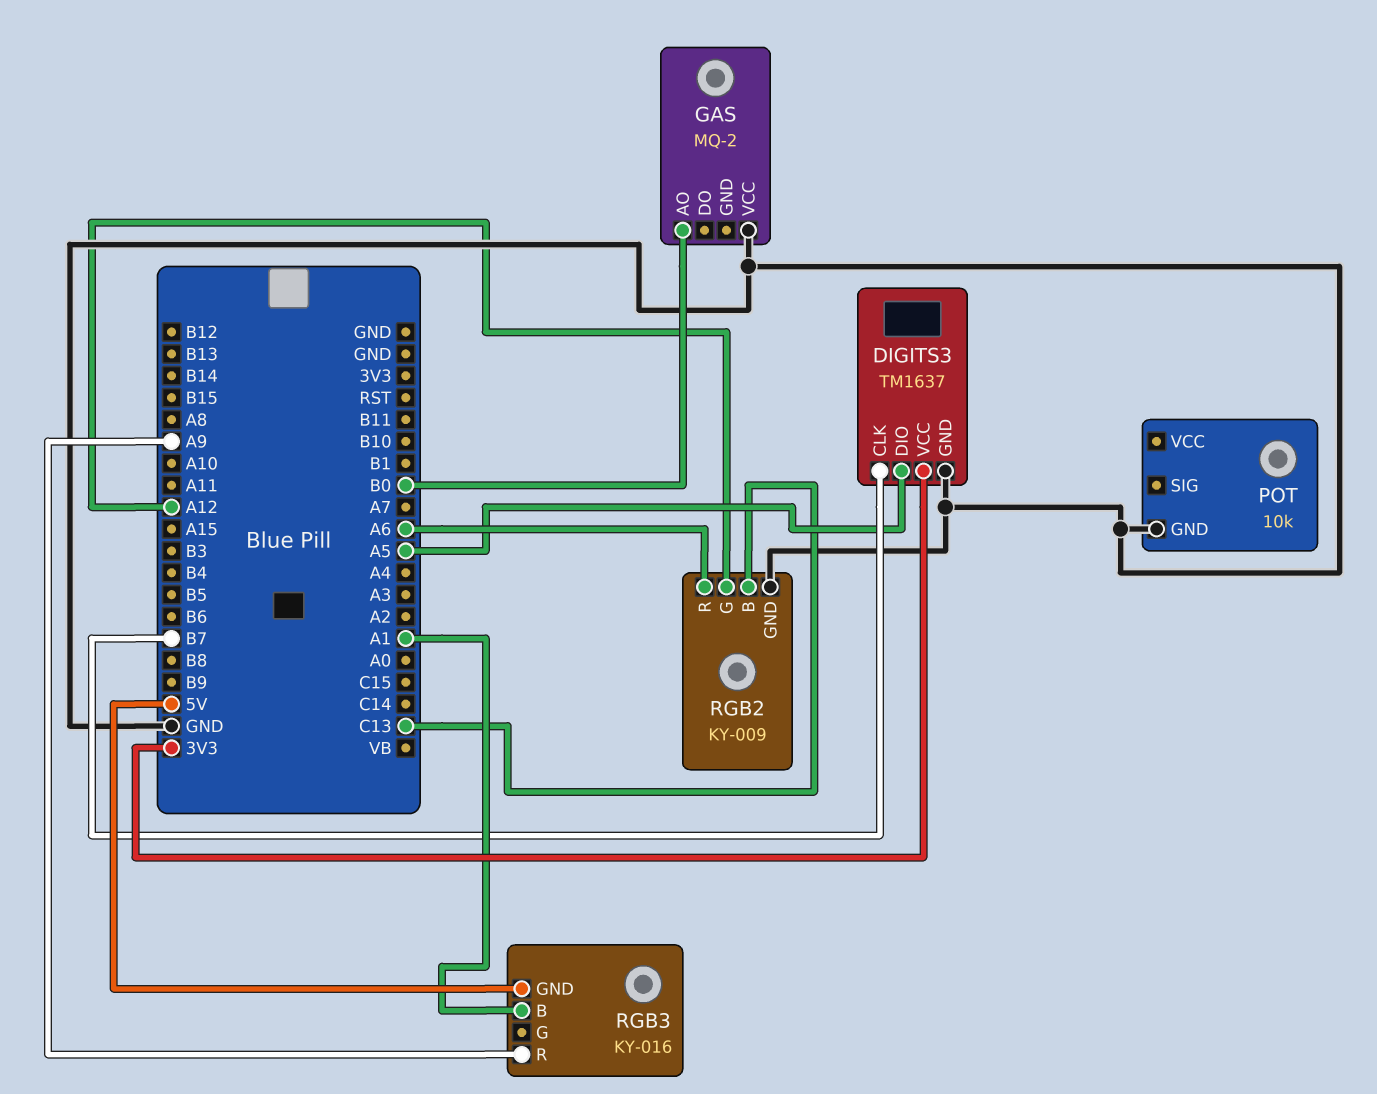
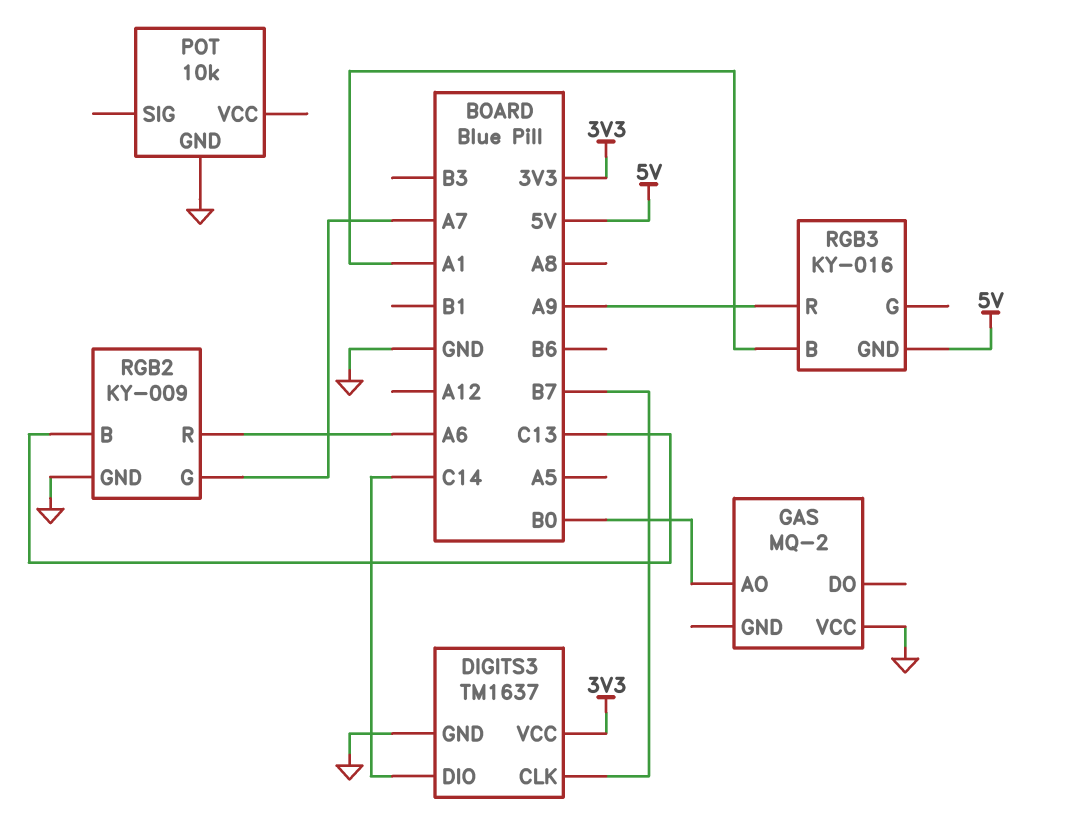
DIGITS3 pin DIO: A5 -> C14
RGB2 pin G: A12 -> A7

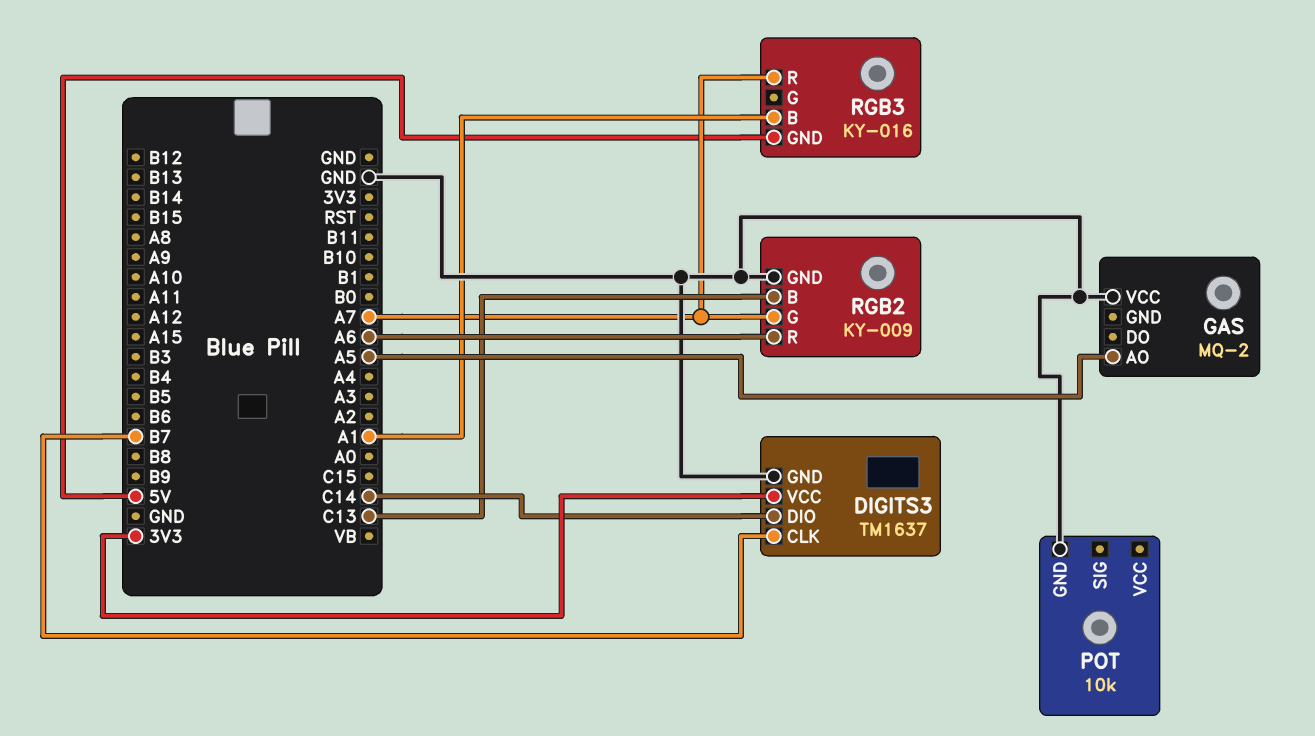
GAS pin AO: B0 -> A5
RGB3 pin R: A9 -> A7

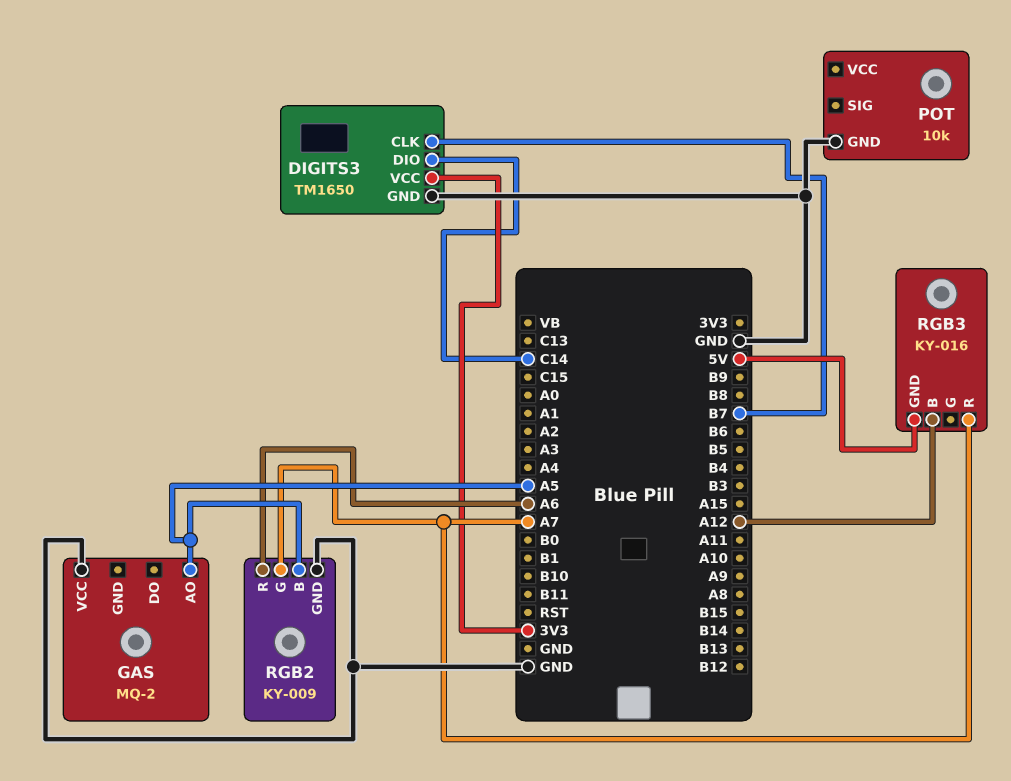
DIGITS3: TM1637 -> TM1650
RGB2 pin B: C13 -> A5
RGB3 pin B: A1 -> A12

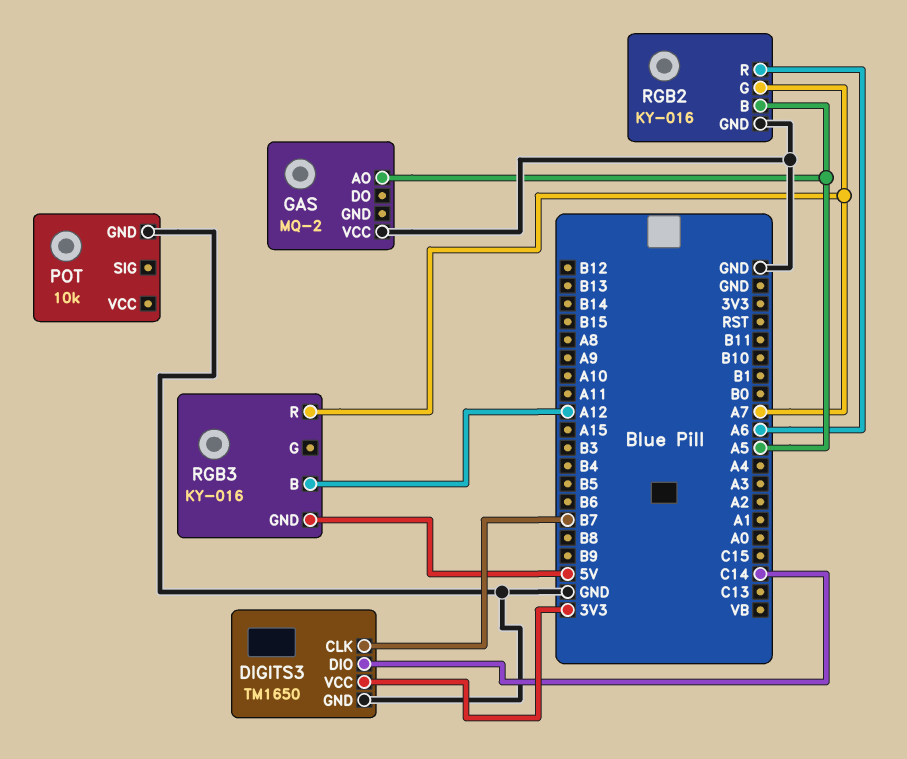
RGB2: KY-009 -> KY-016

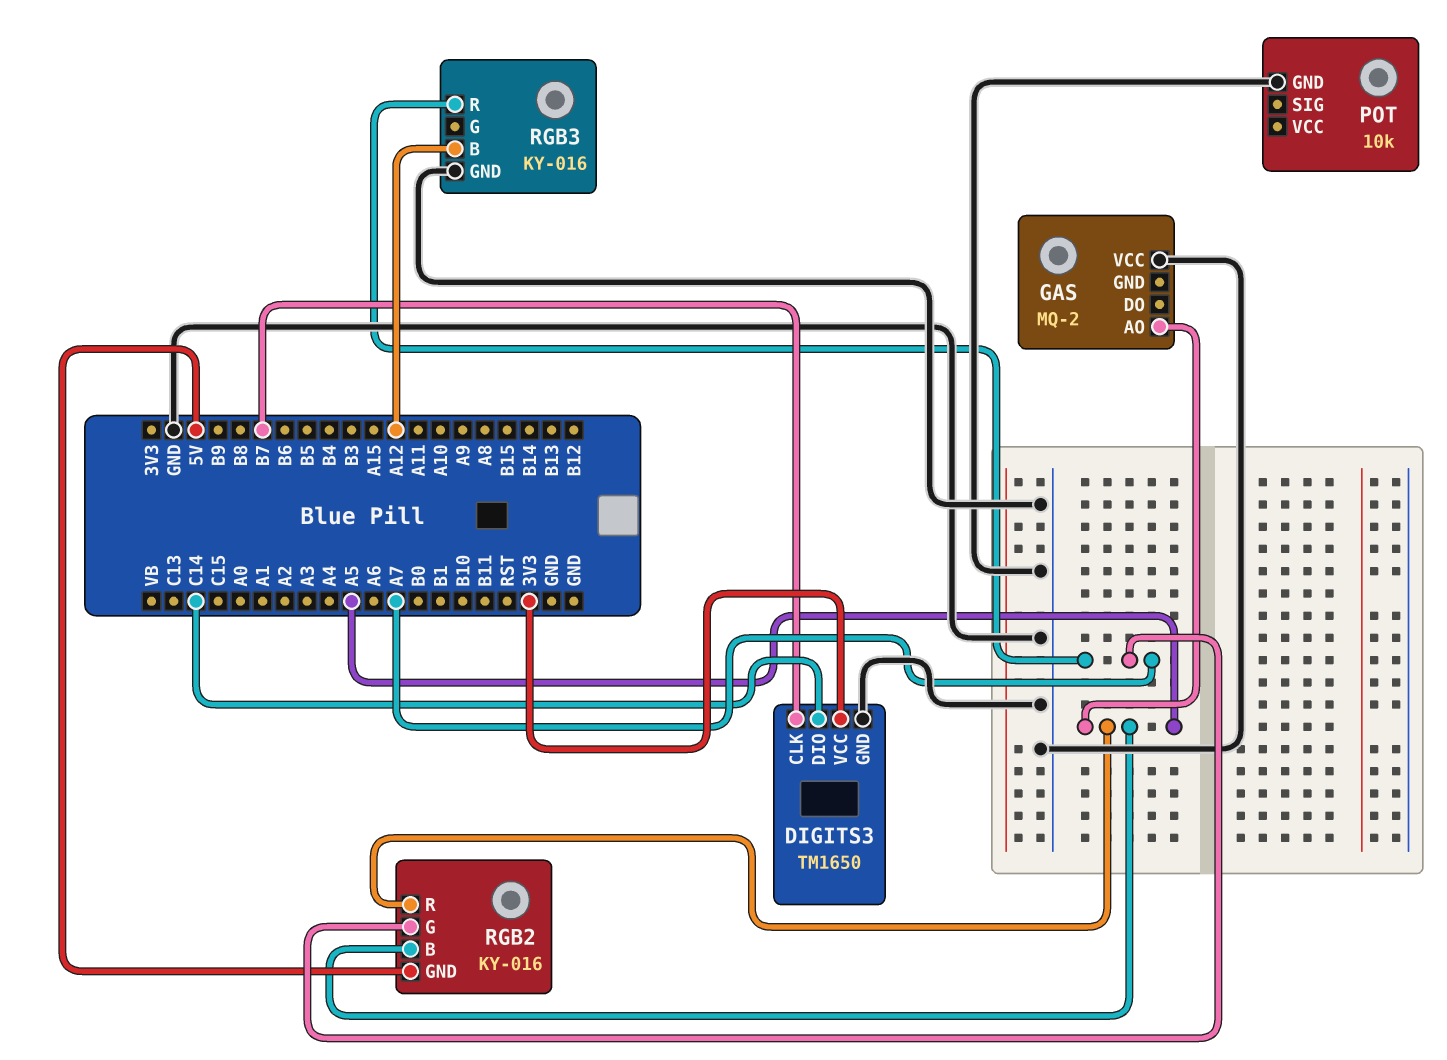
RGB2 pin GND: GND -> 5V
RGB2 pin R: A6 -> A5
RGB3 pin GND: 5V -> GND

